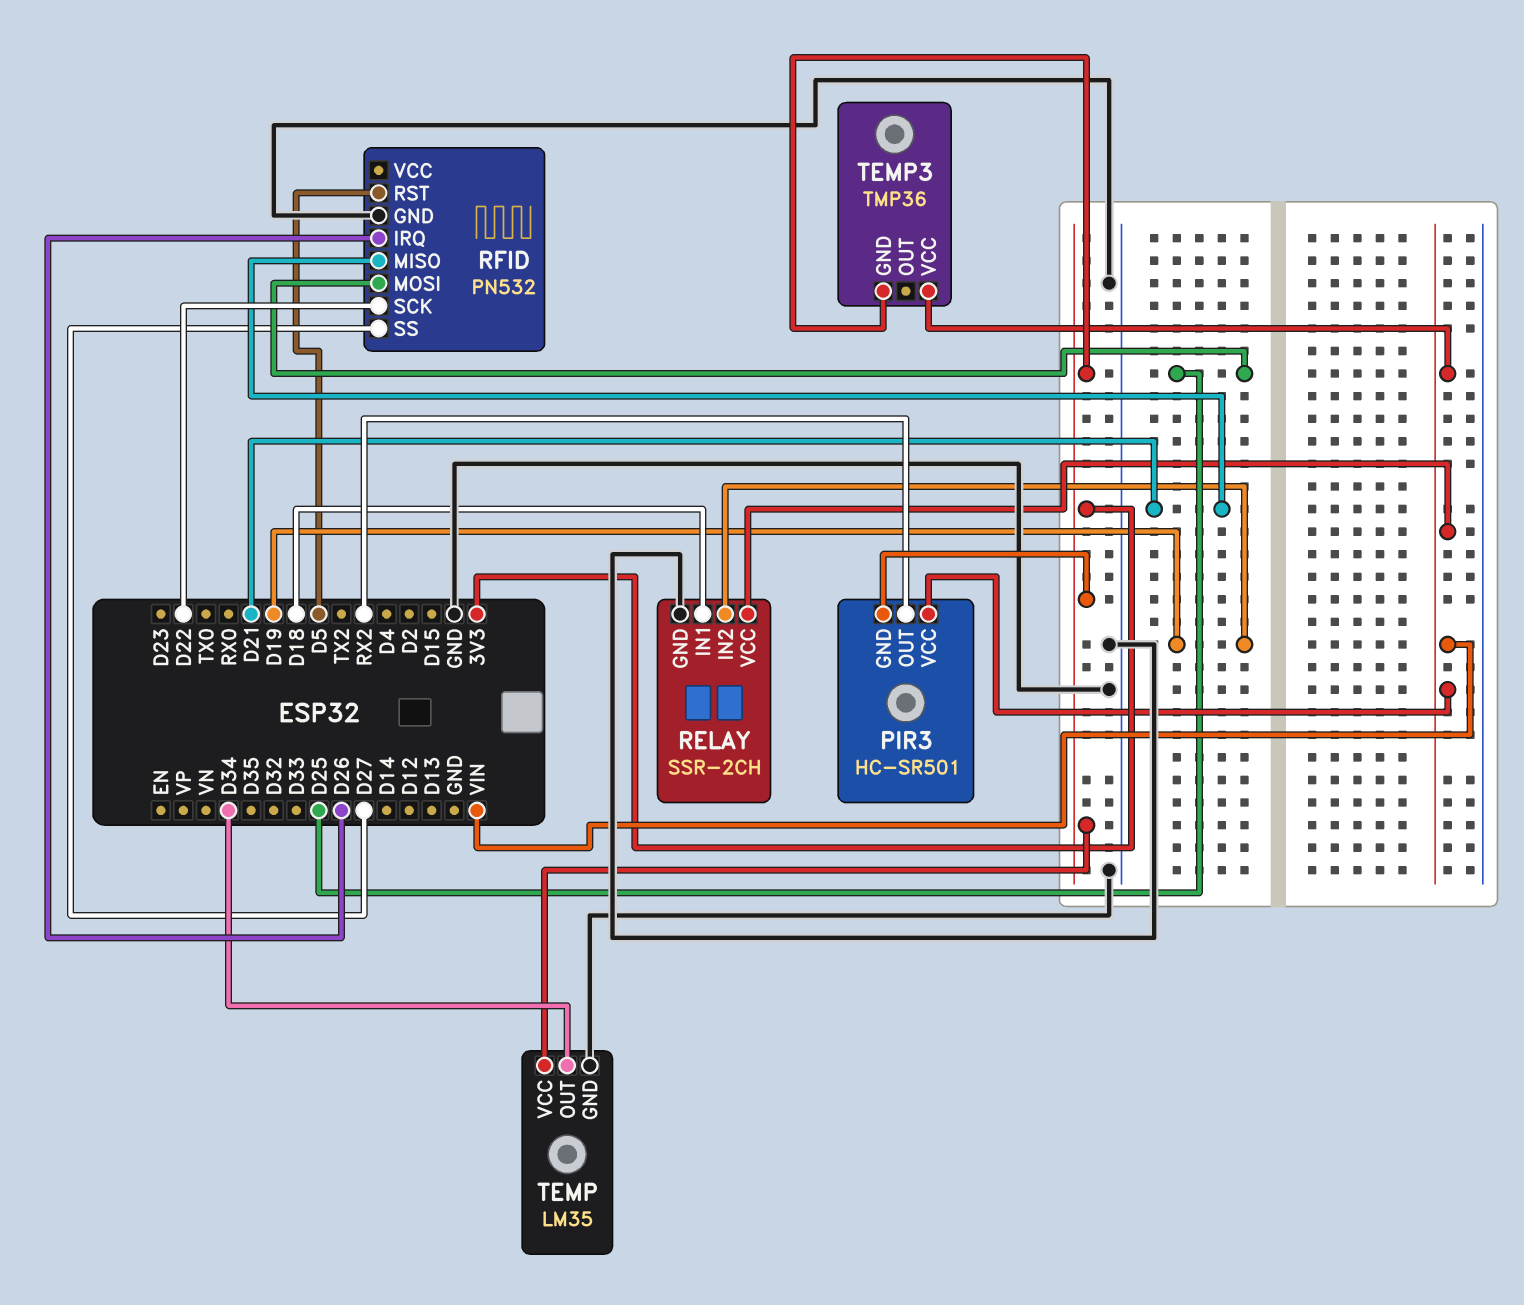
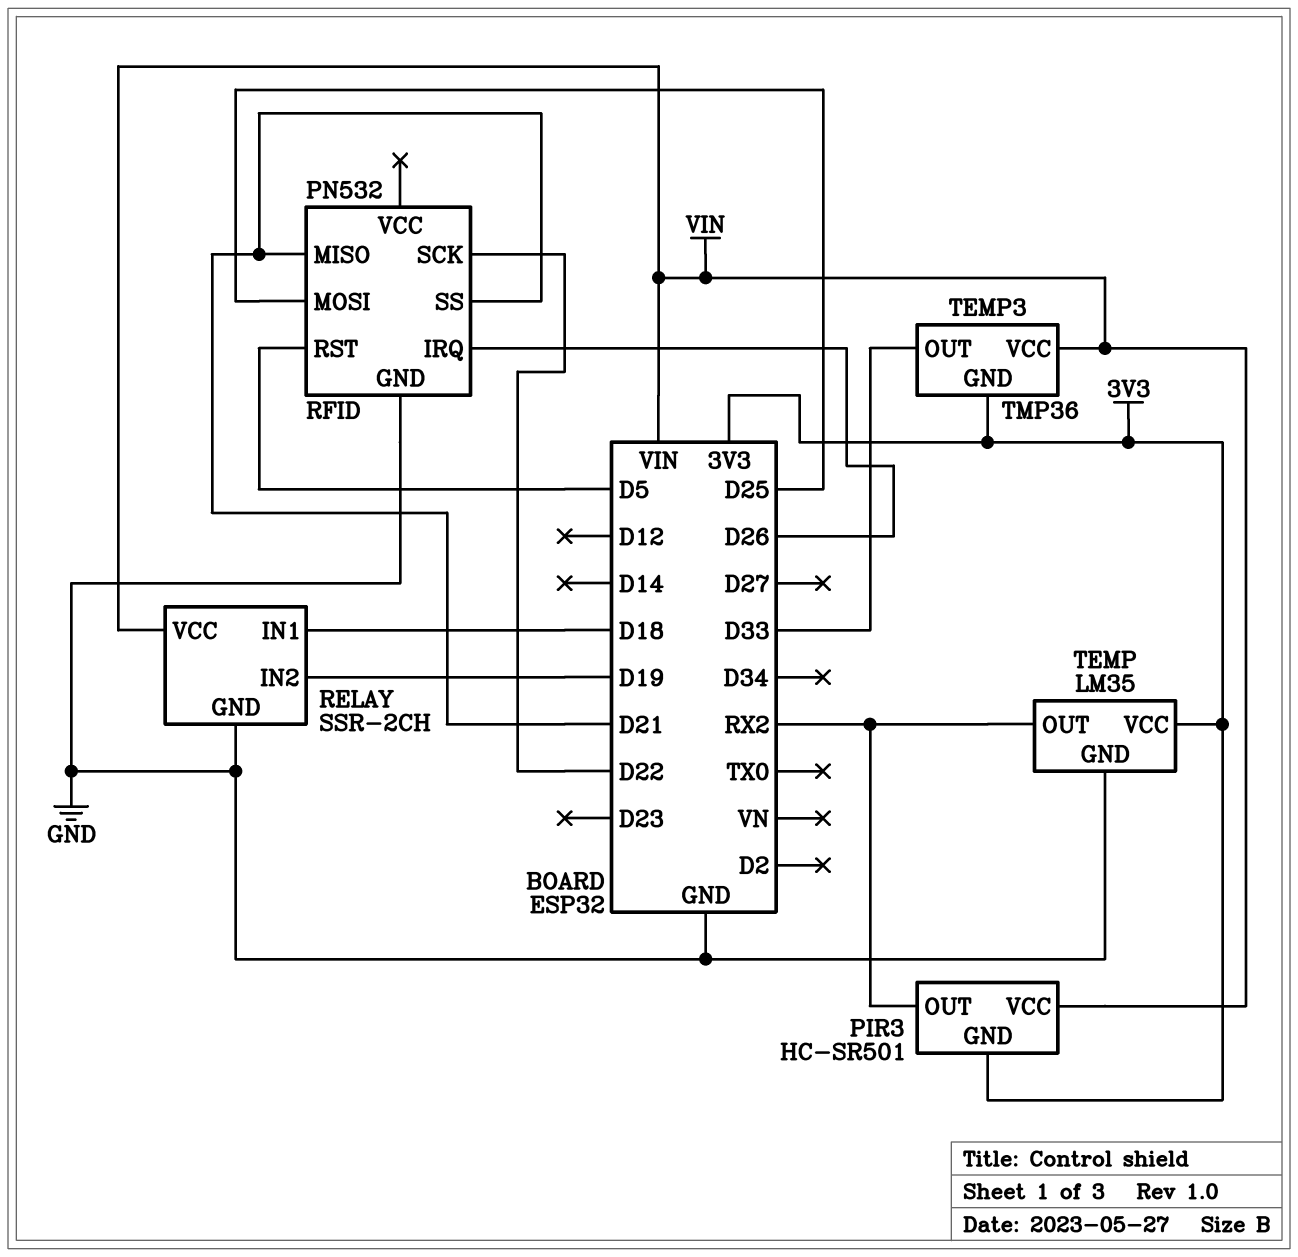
RFID pin SS: D27 -> D21
TEMP pin OUT: D34 -> RX2
TEMP3 pin OUT: none -> D33

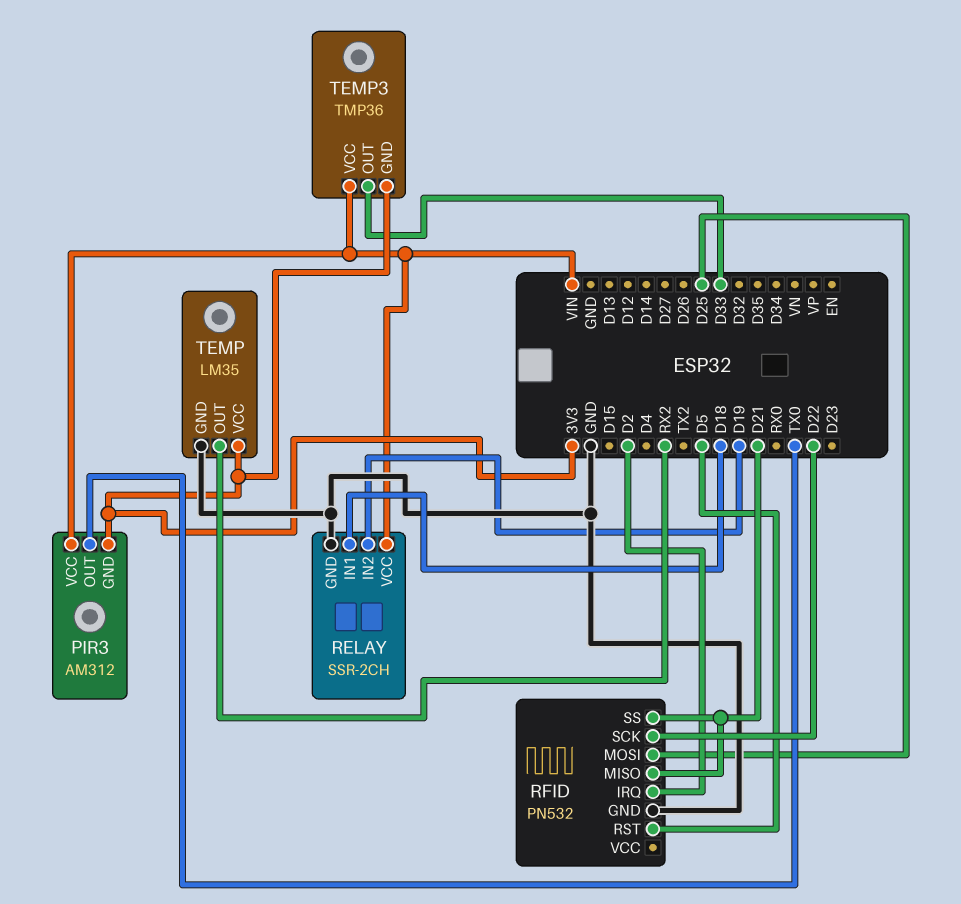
PIR3: HC-SR501 -> AM312
PIR3 pin OUT: RX2 -> TX0
RFID pin IRQ: D26 -> D2

